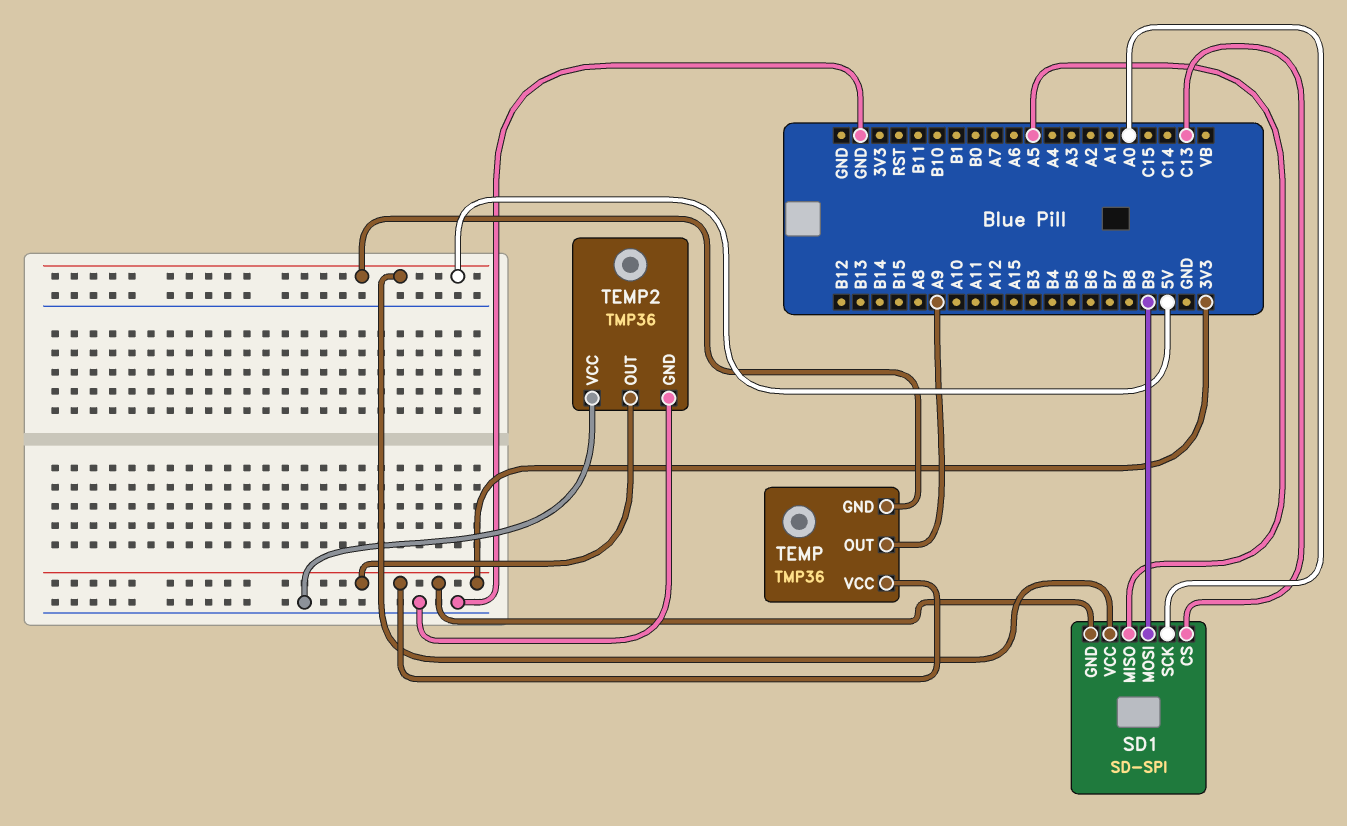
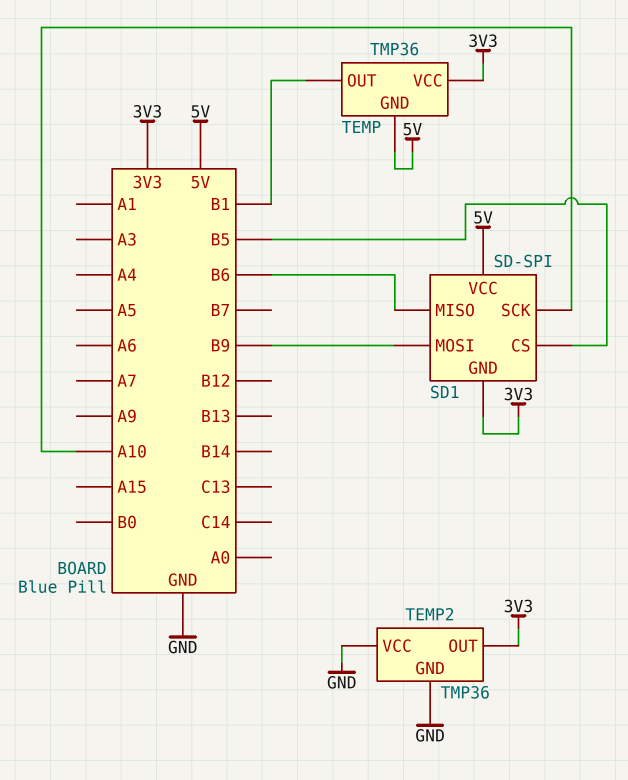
SD1 pin CS: C13 -> B5
SD1 pin MISO: A5 -> B6
SD1 pin SCK: A0 -> A10
TEMP pin OUT: A9 -> B1

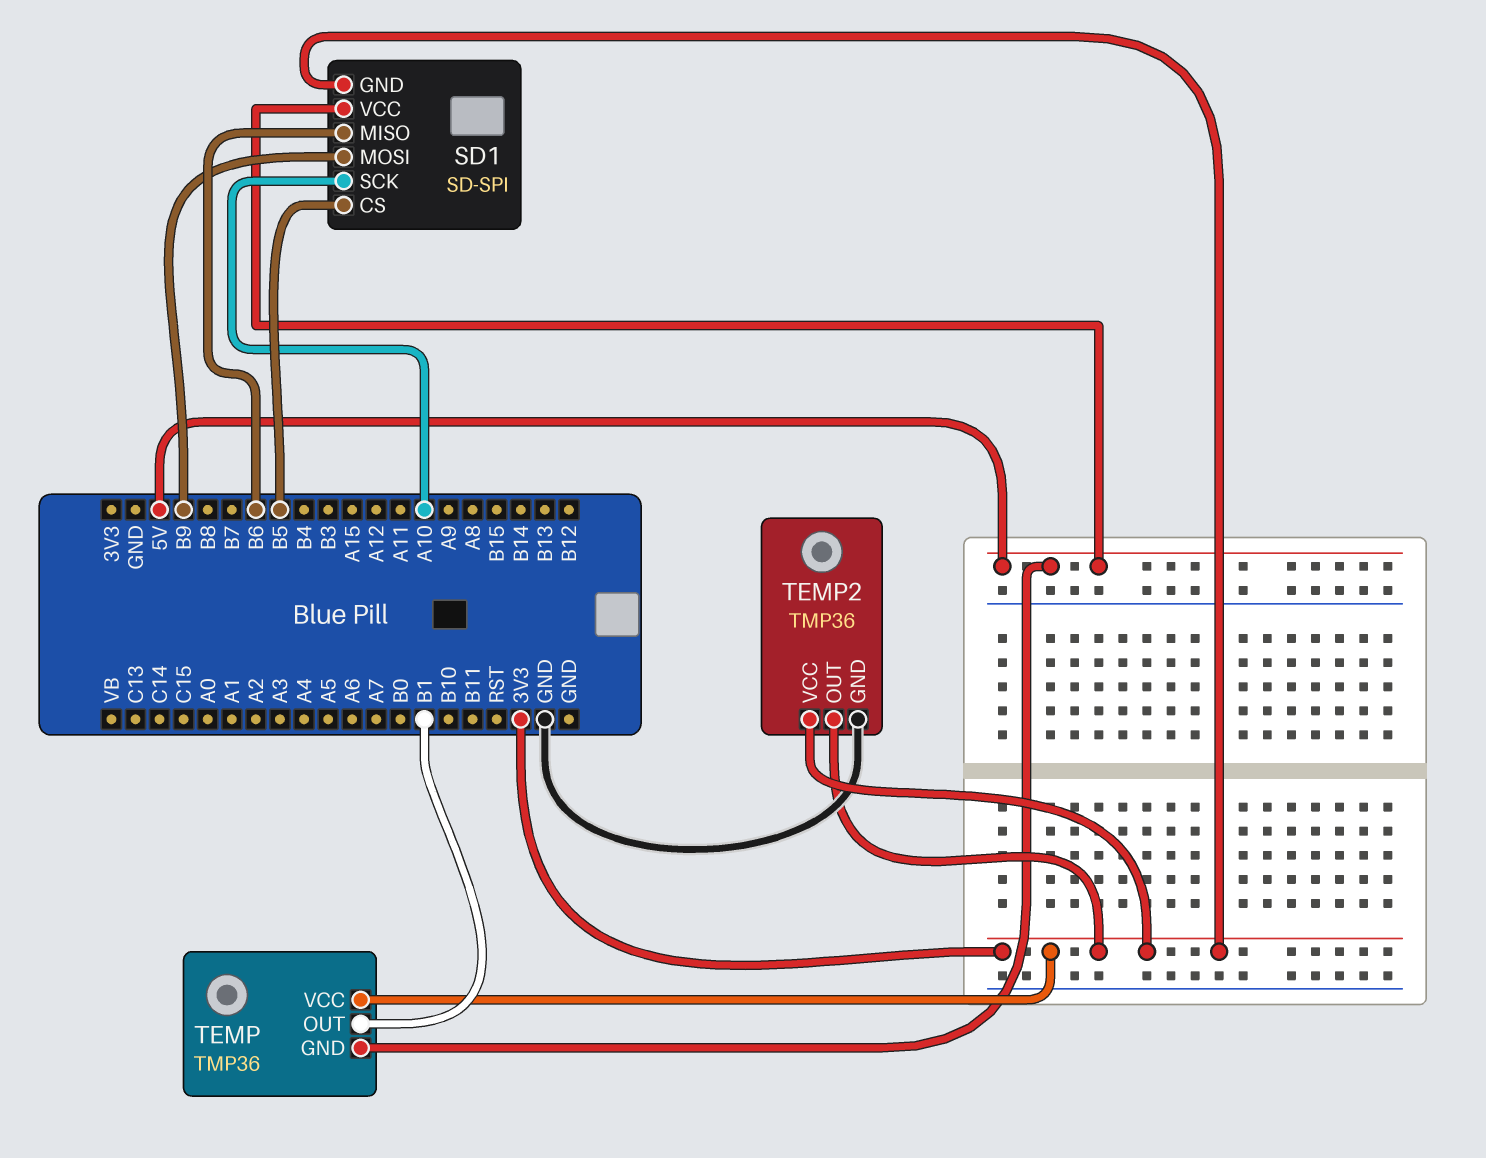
TEMP2 pin VCC: GND -> 3V3

